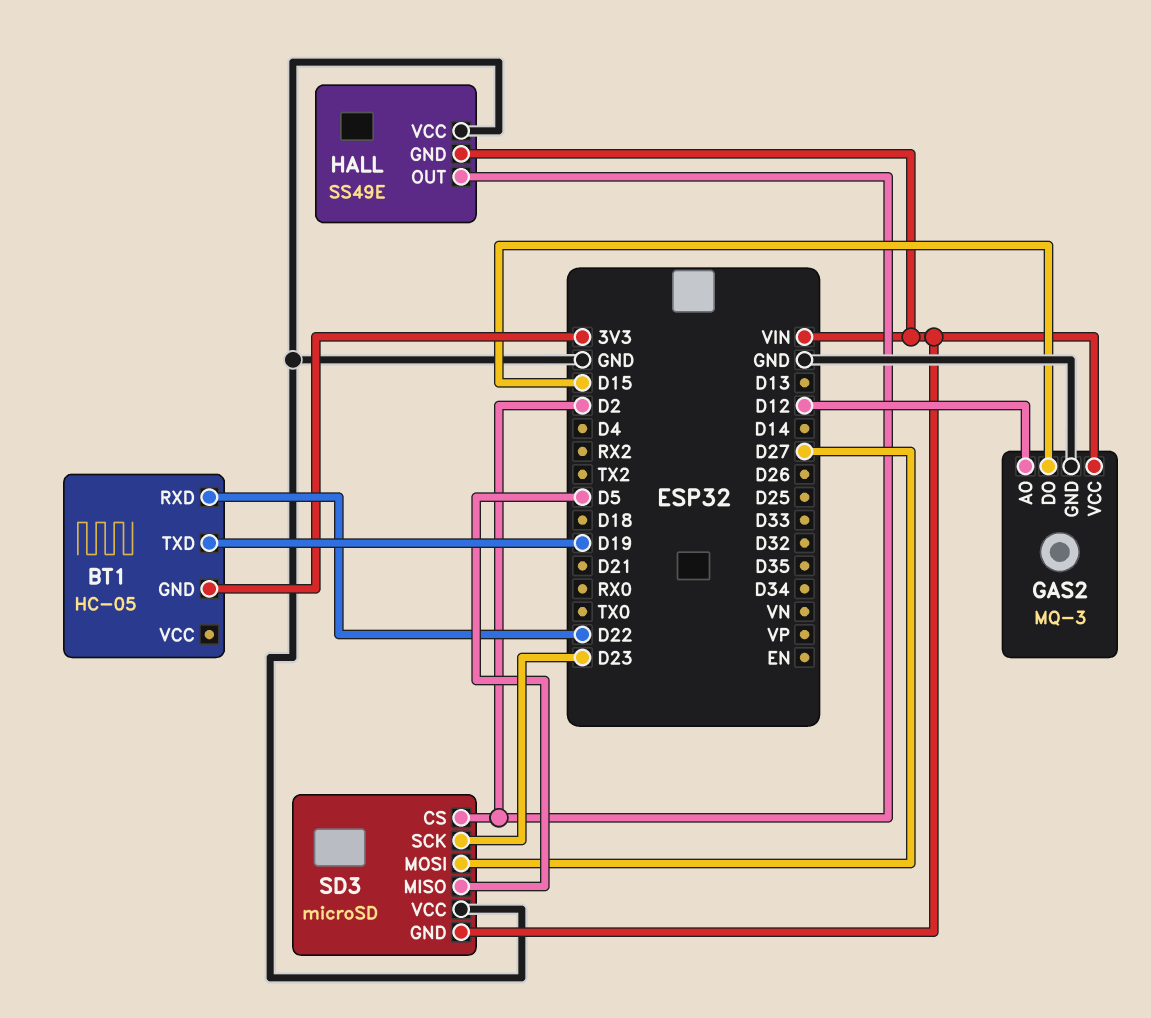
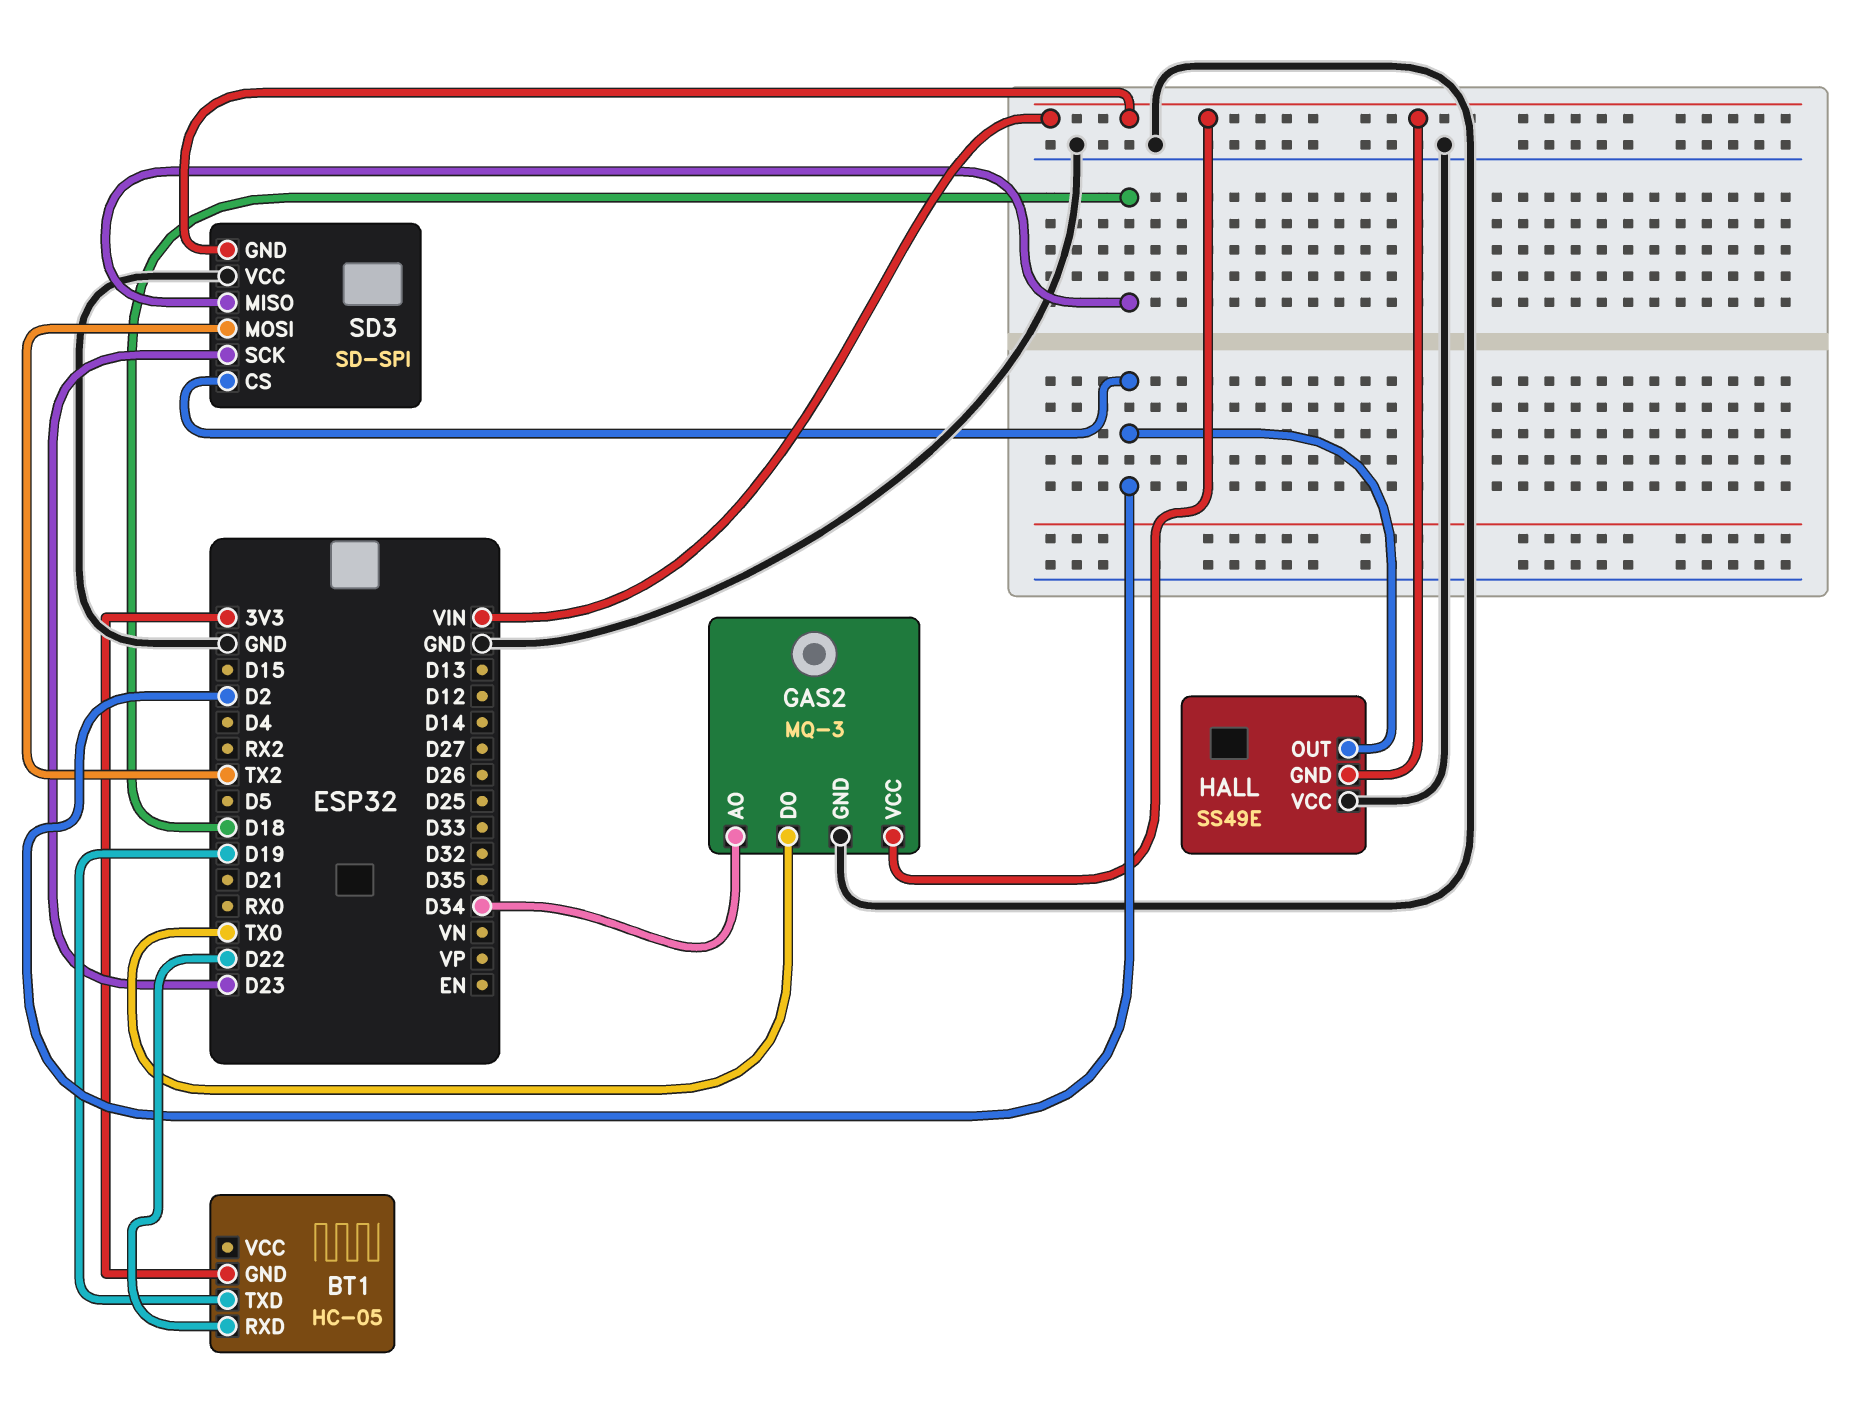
GAS2 pin AO: D12 -> D34
GAS2 pin DO: D15 -> TX0
SD3: microSD -> SD-SPI
SD3 pin MISO: D5 -> D18
SD3 pin MOSI: D27 -> TX2

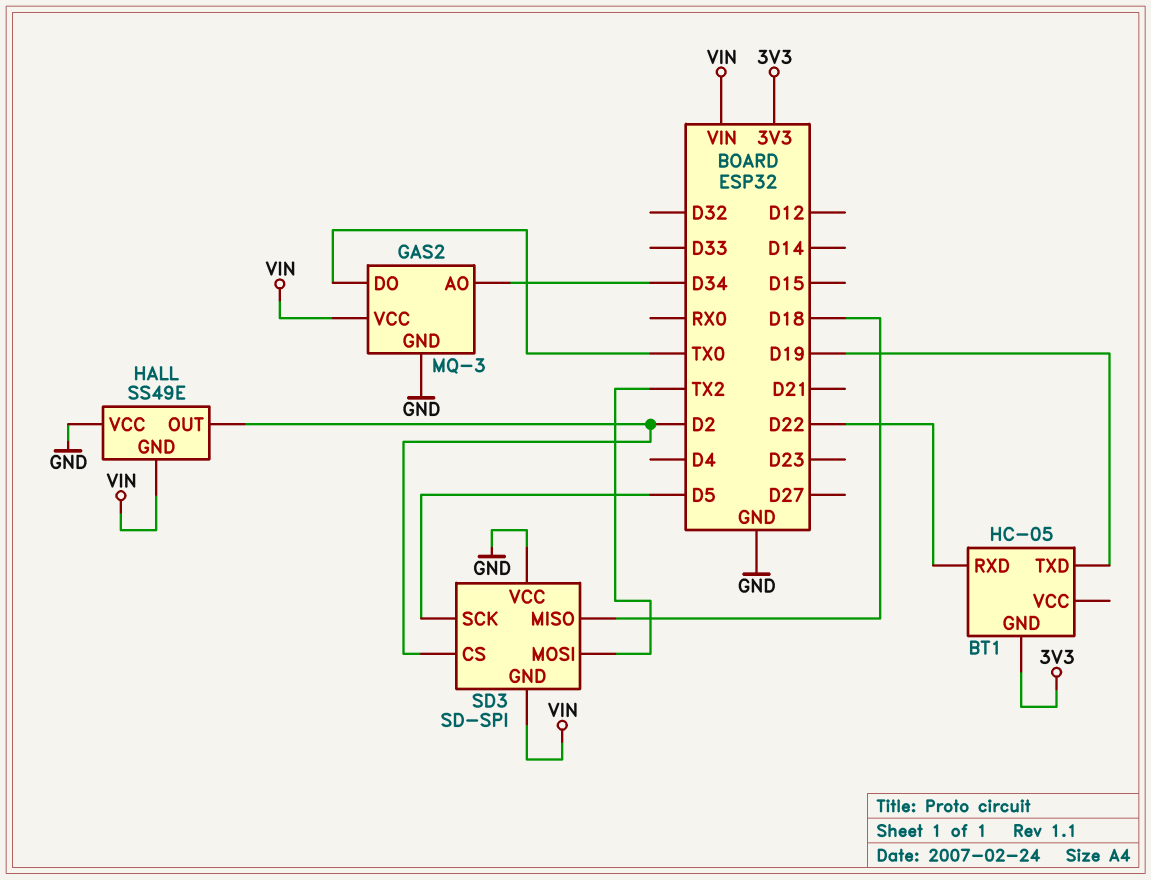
SD3 pin SCK: D23 -> D5

